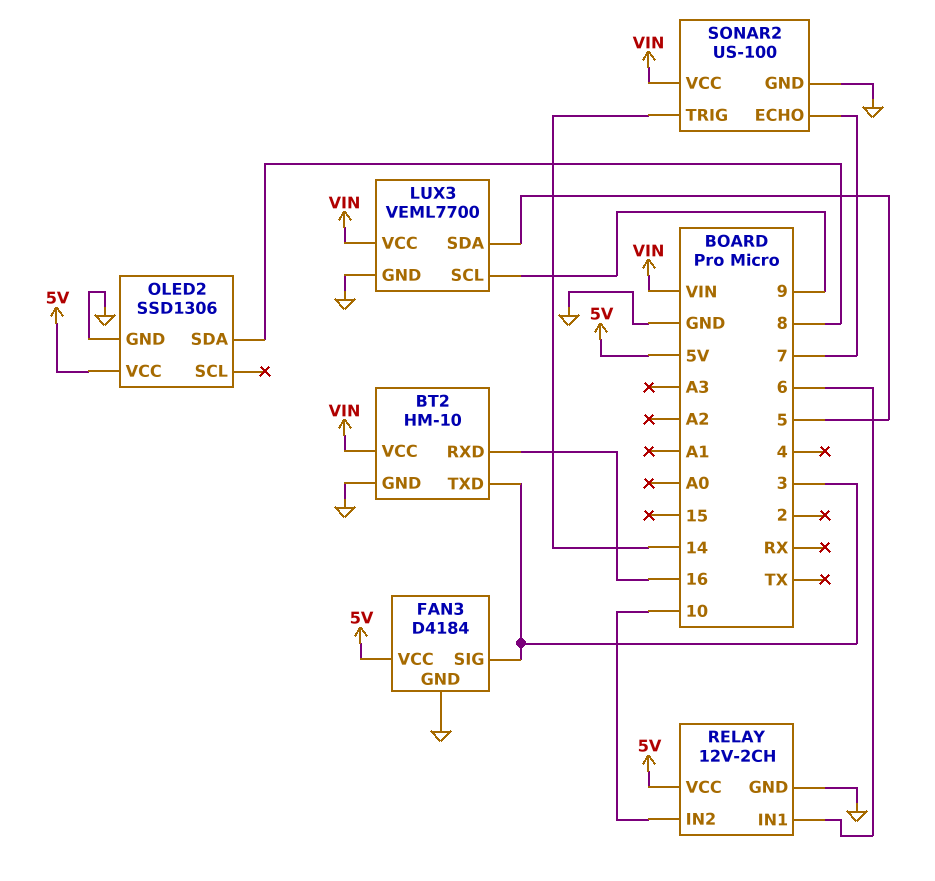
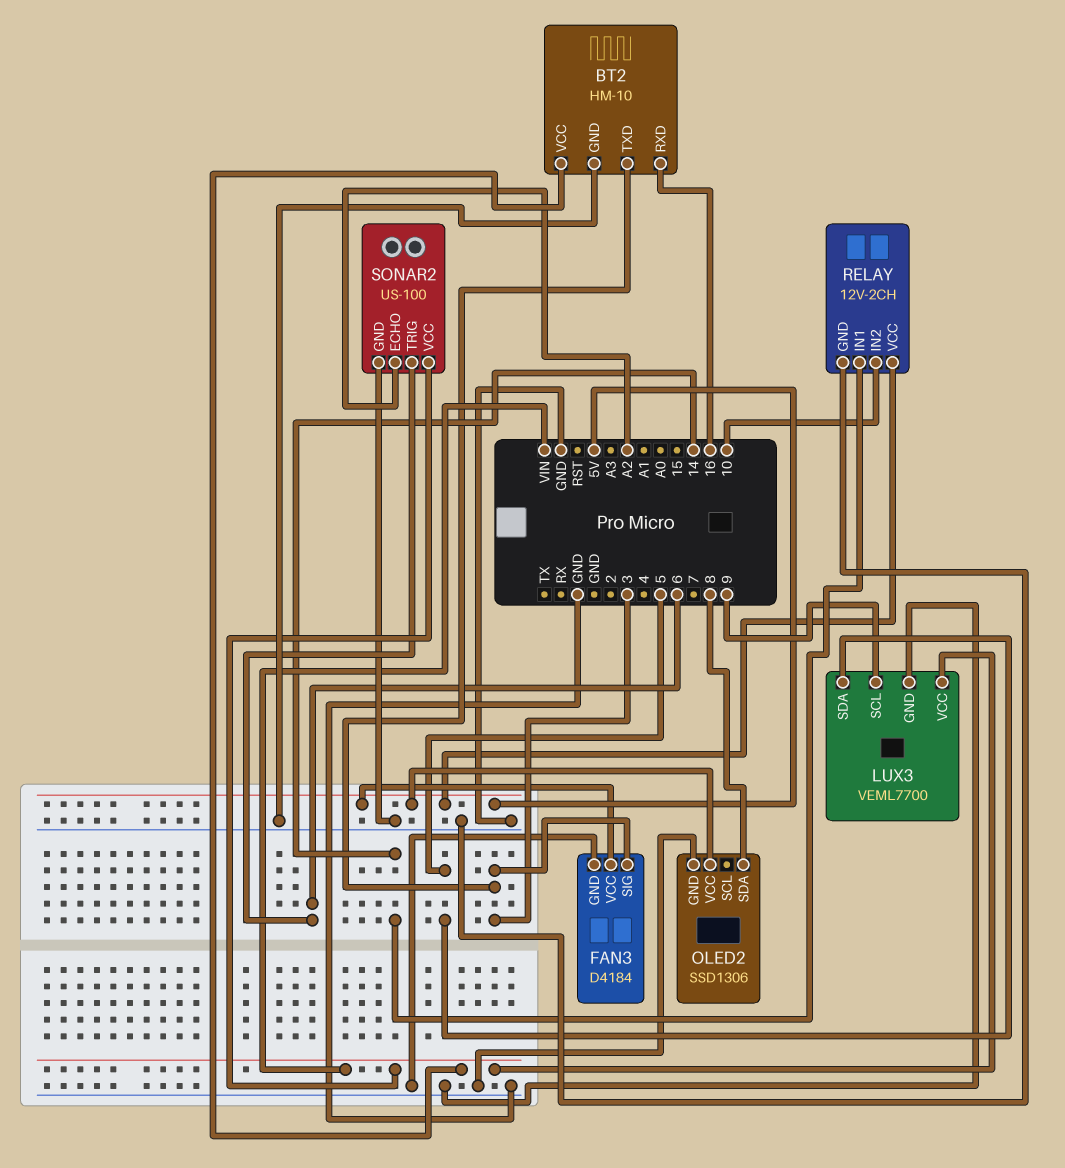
RELAY pin IN1: 6 -> 14
SONAR2 pin ECHO: 7 -> A2
SONAR2 pin TRIG: 14 -> 6

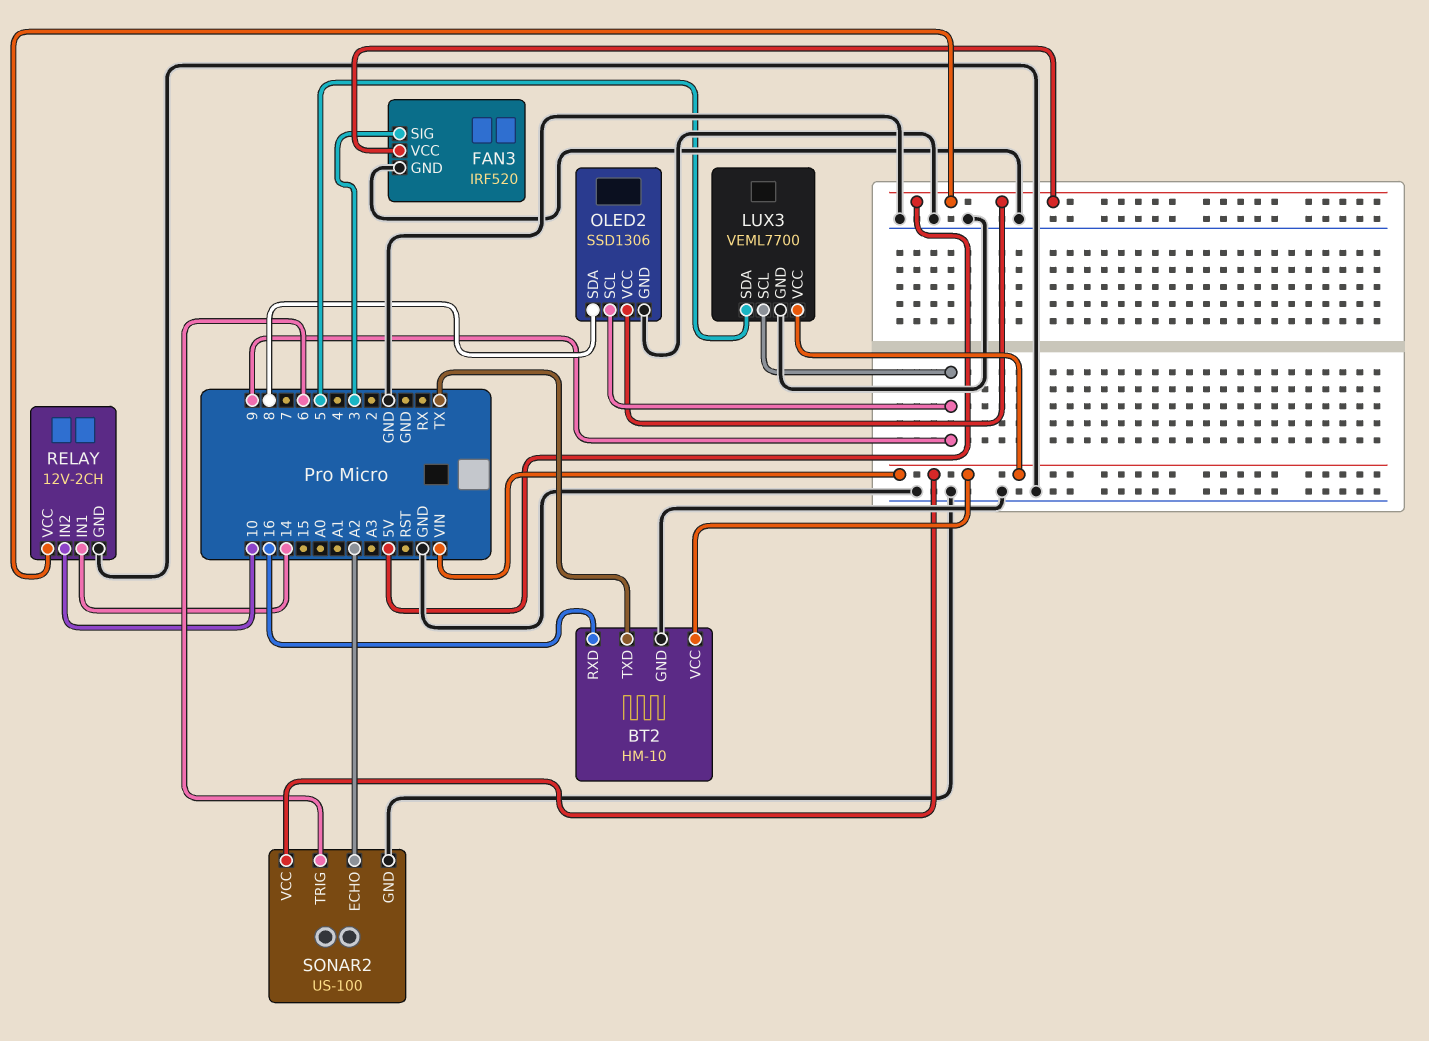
BT2 pin TXD: 3 -> TX
FAN3: D4184 -> IRF520
OLED2 pin SCL: none -> 9

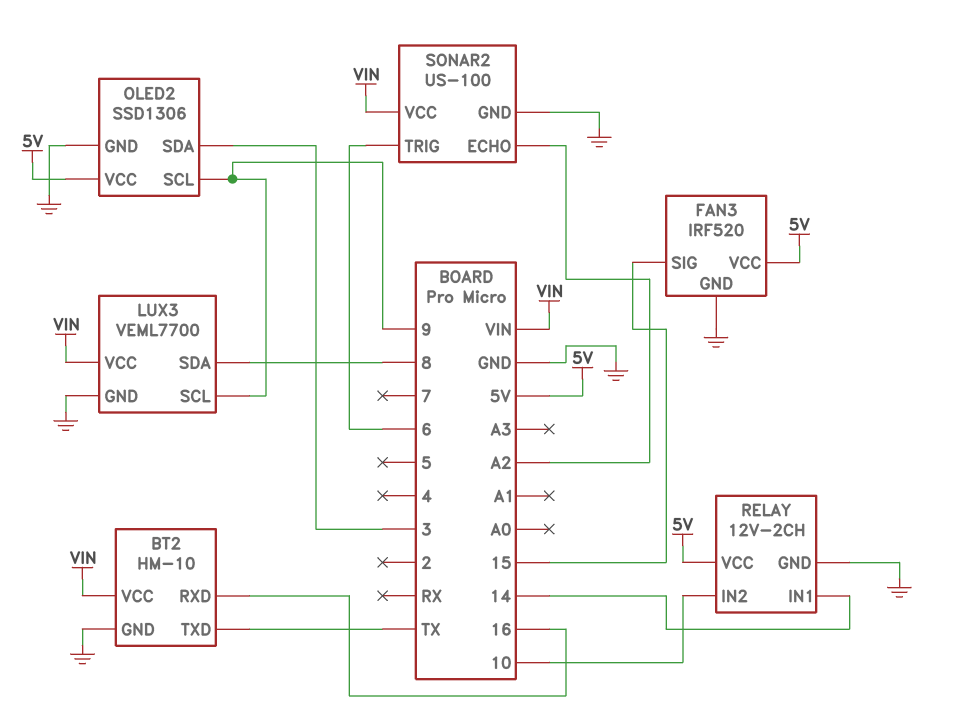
FAN3 pin SIG: 3 -> 15
LUX3 pin SDA: 5 -> 8
OLED2 pin SDA: 8 -> 3

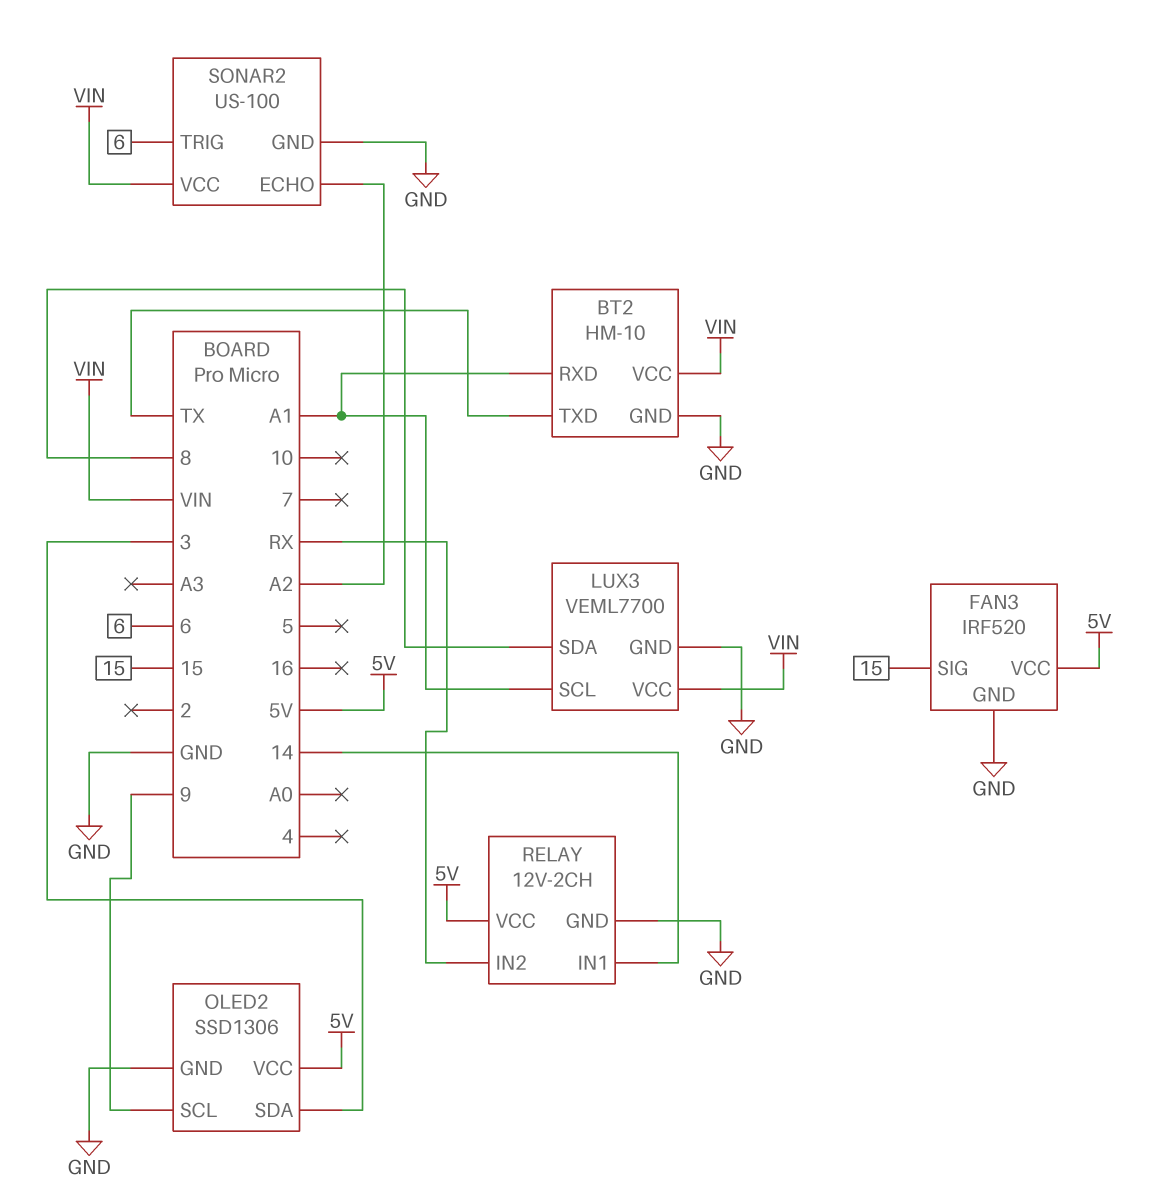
BT2 pin RXD: 16 -> A1
LUX3 pin SCL: 9 -> A1
RELAY pin IN2: 10 -> RX

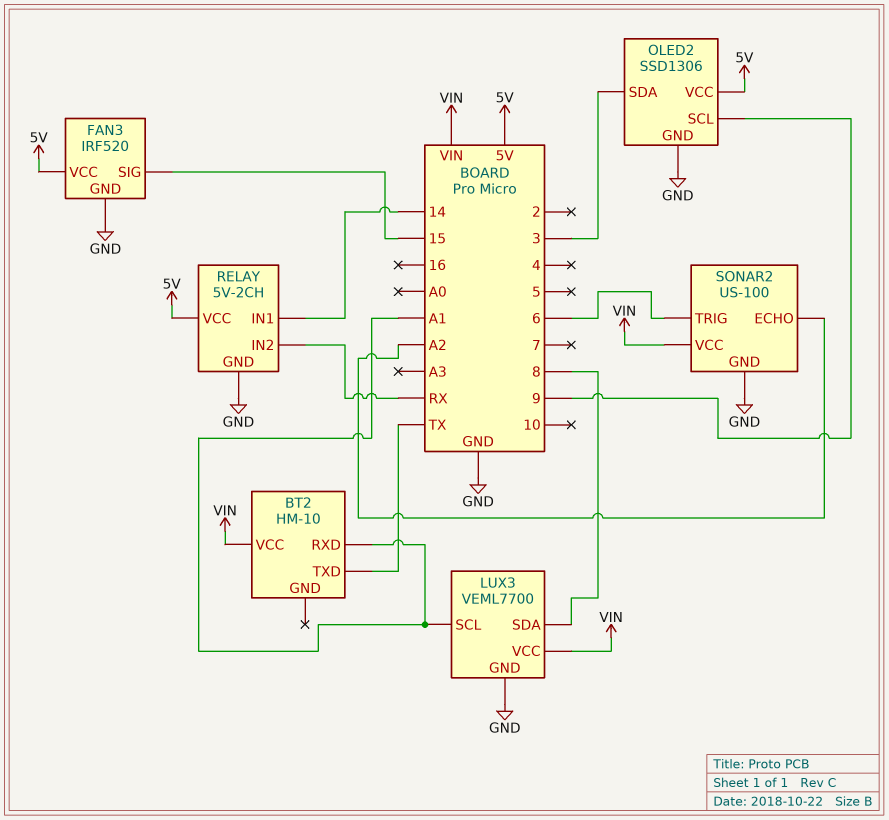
BT2 pin GND: GND -> none
RELAY: 12V-2CH -> 5V-2CH

